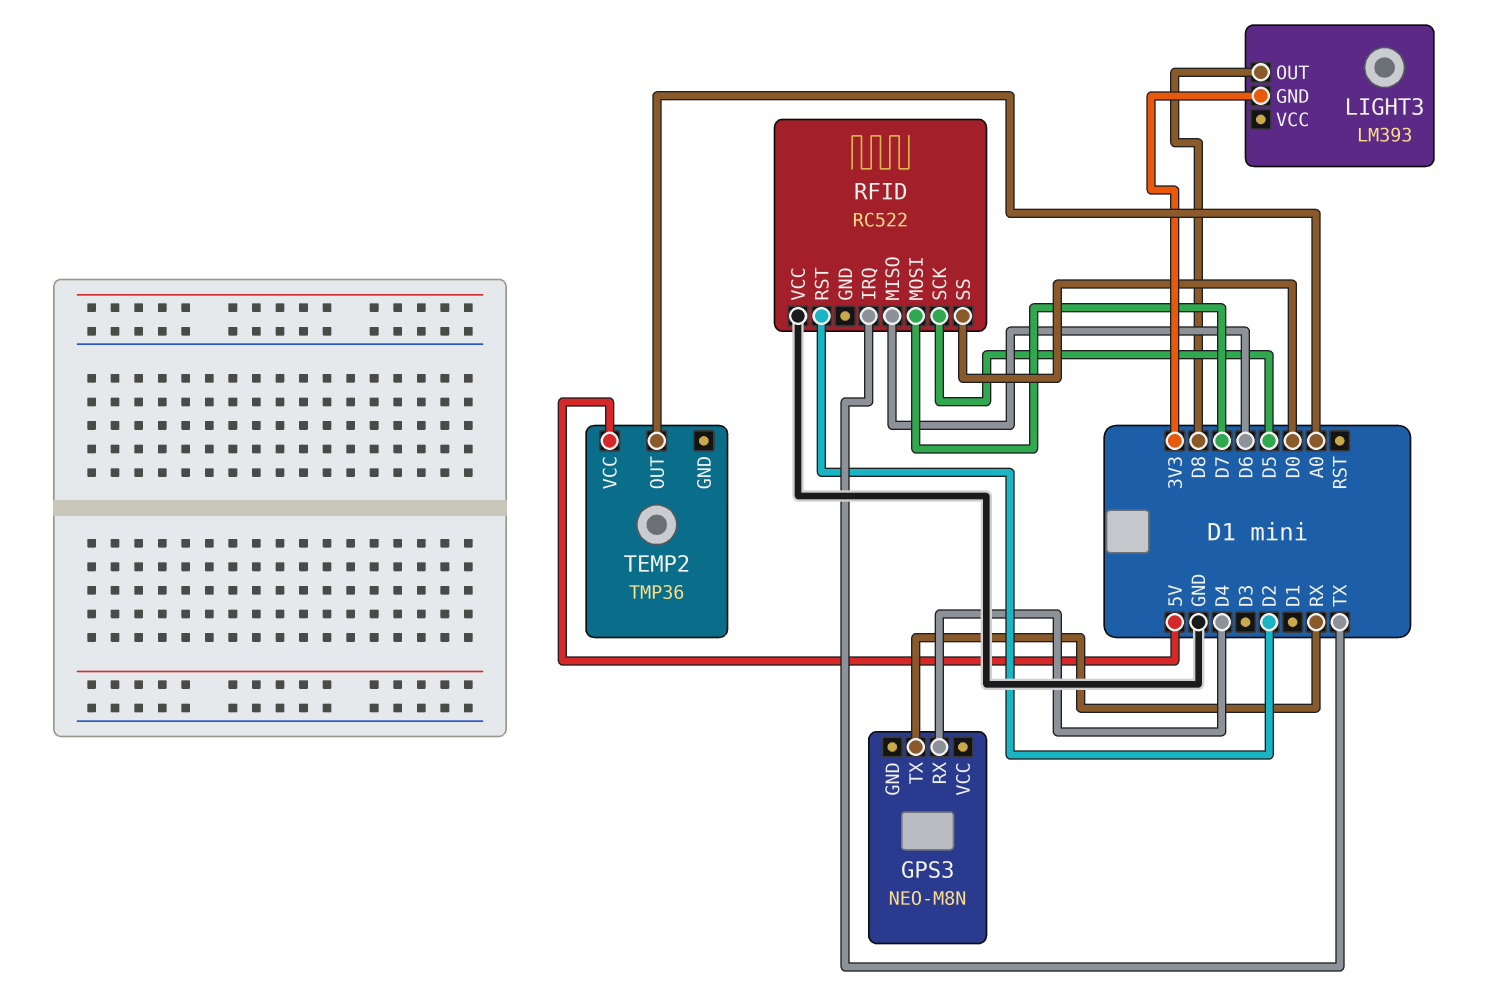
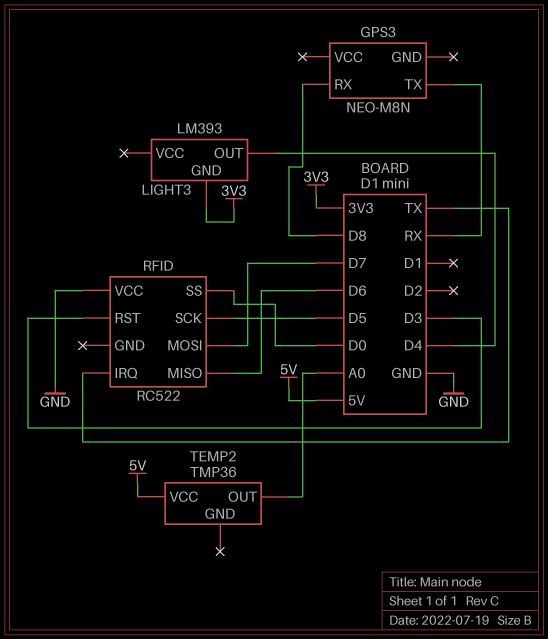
GPS3 pin RX: D4 -> D8
LIGHT3 pin OUT: D8 -> D4
RFID pin RST: D2 -> D3

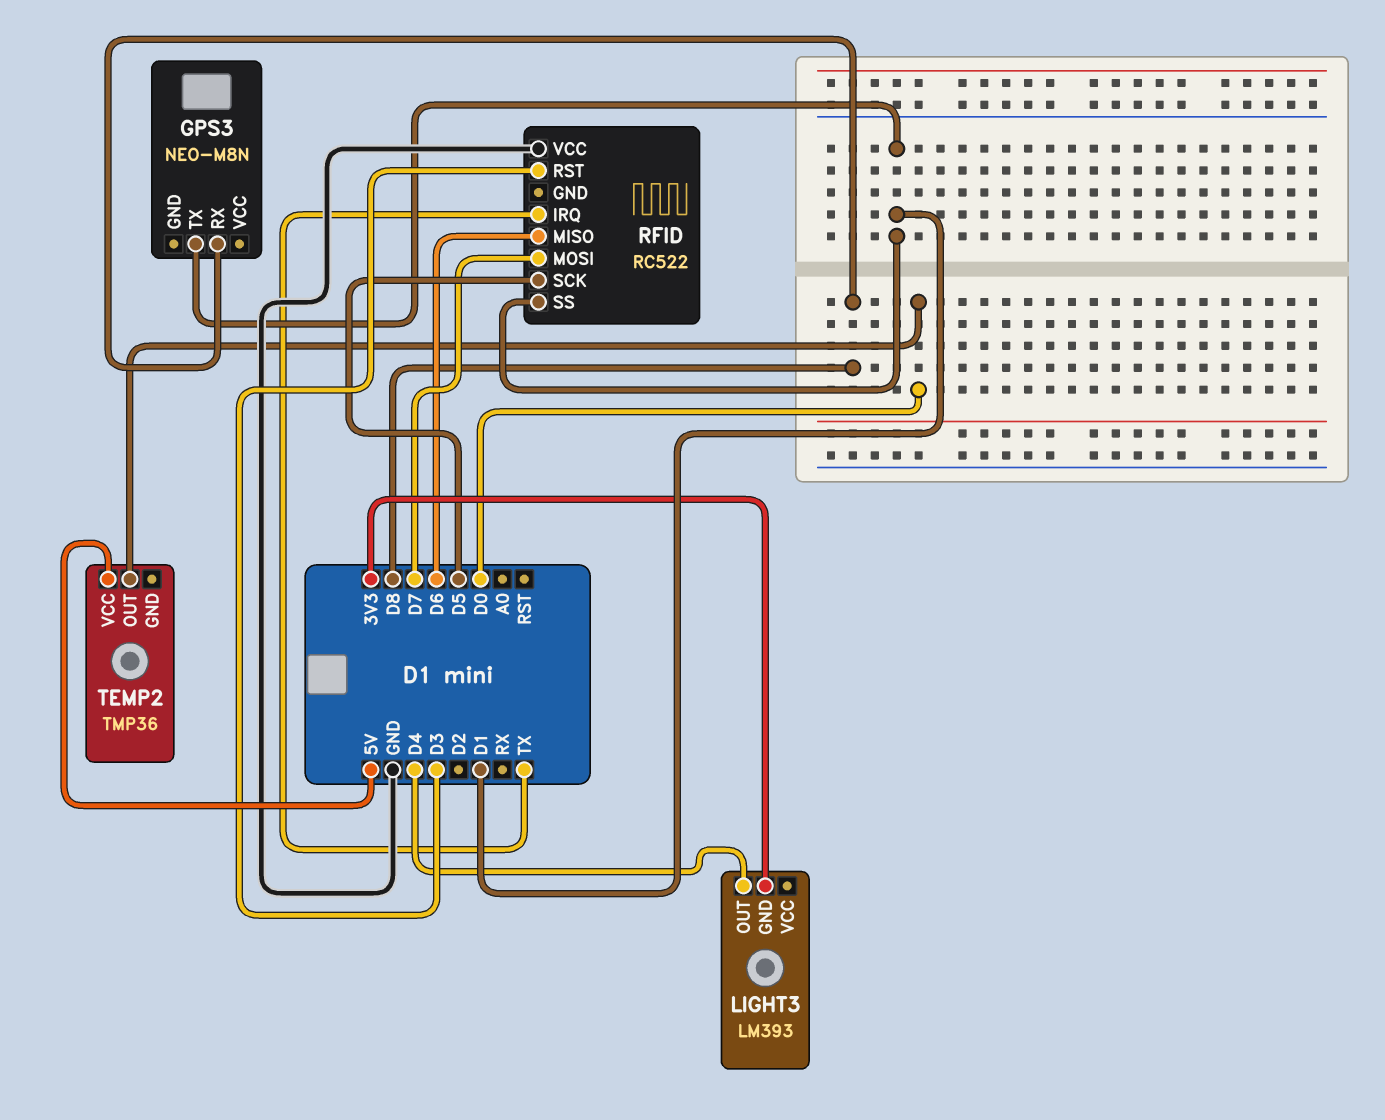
GPS3 pin TX: RX -> D1
RFID pin SS: D0 -> D1
TEMP2 pin OUT: A0 -> D0

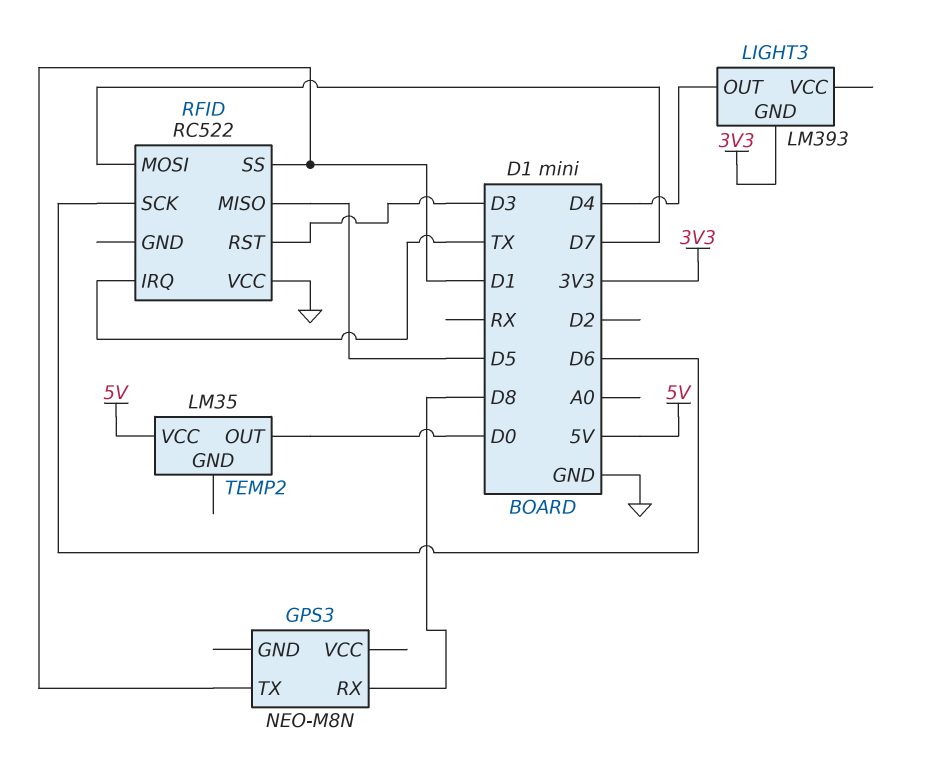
RFID pin MISO: D6 -> D5
RFID pin SCK: D5 -> D6
TEMP2: TMP36 -> LM35

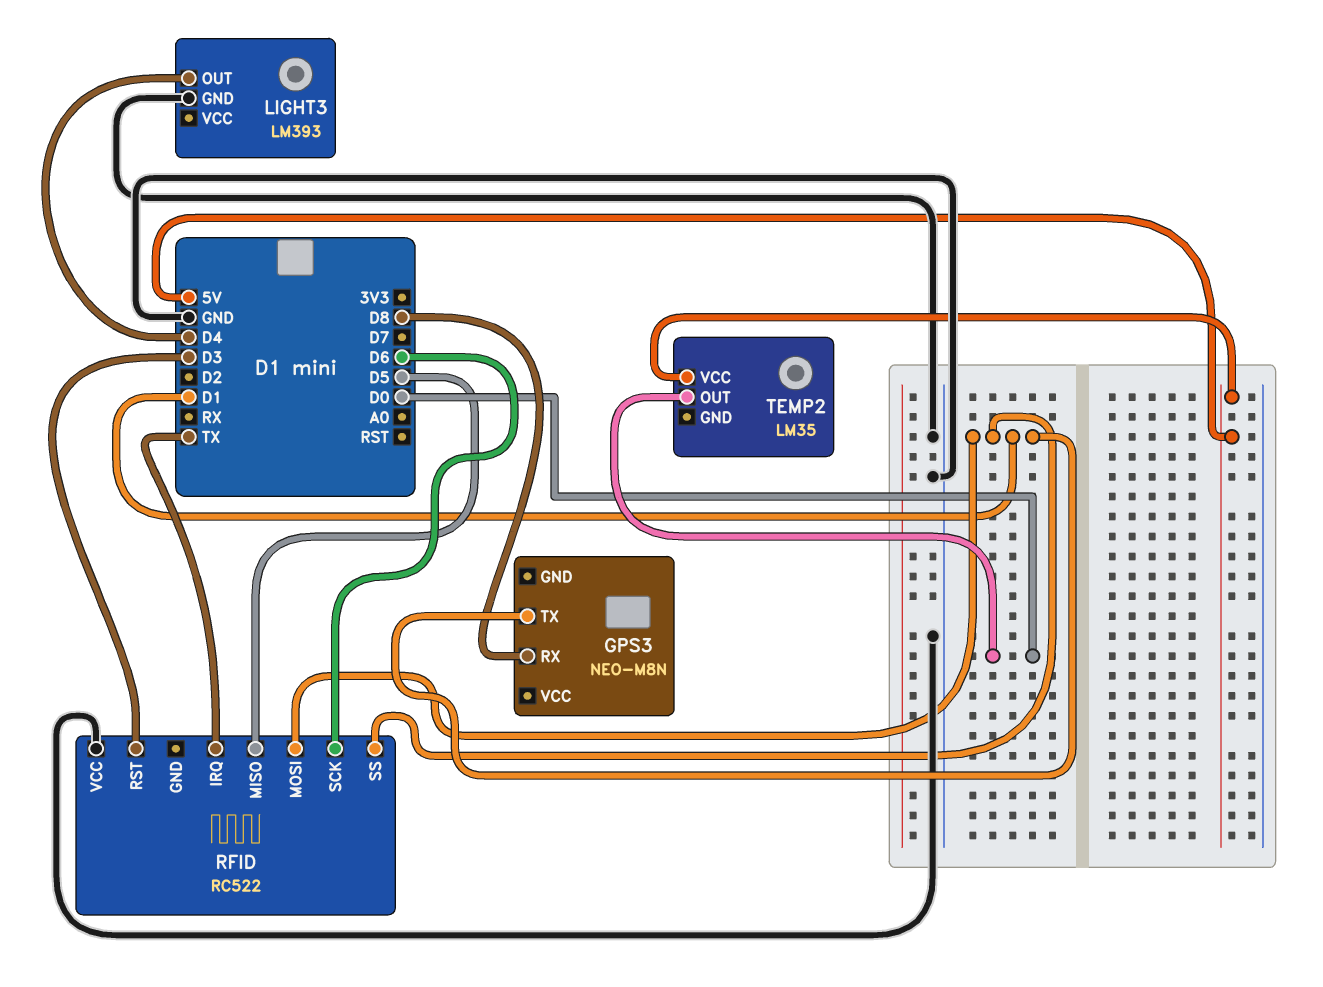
LIGHT3 pin GND: 3V3 -> GND
RFID pin MOSI: D7 -> D1

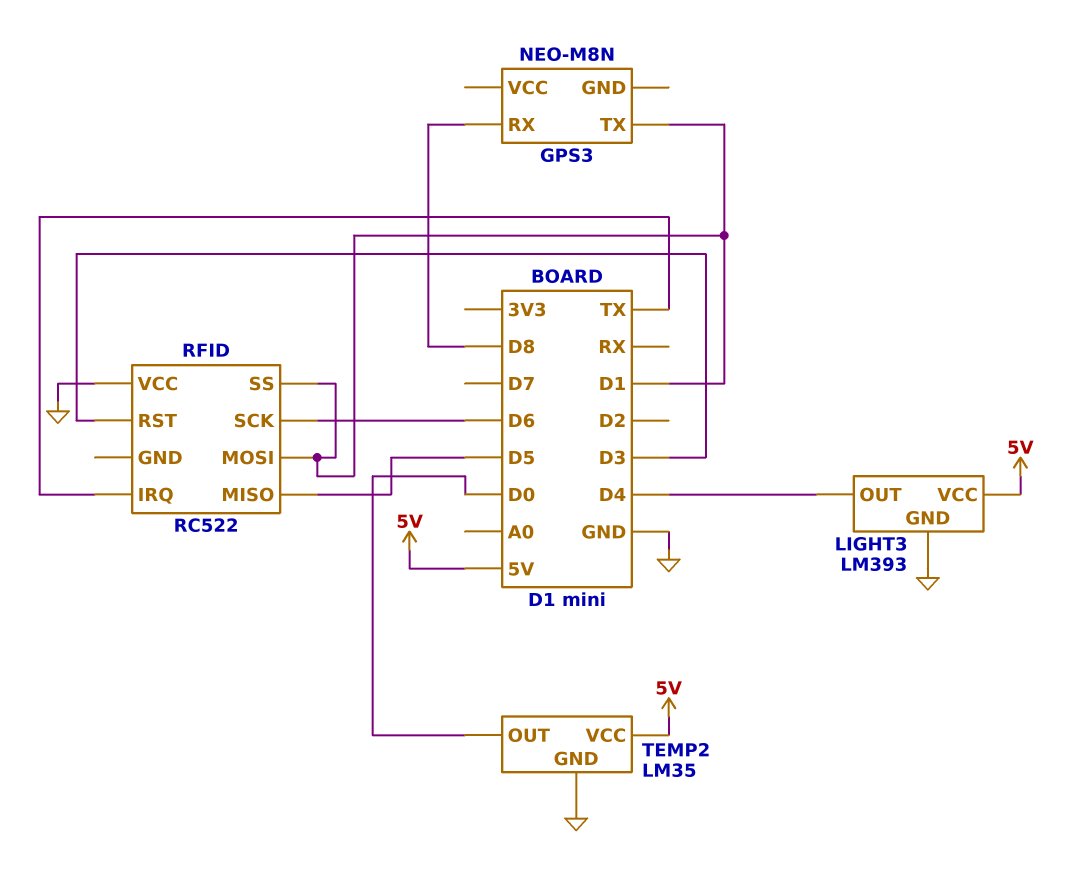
LIGHT3 pin VCC: none -> 5V
TEMP2 pin GND: none -> GND

